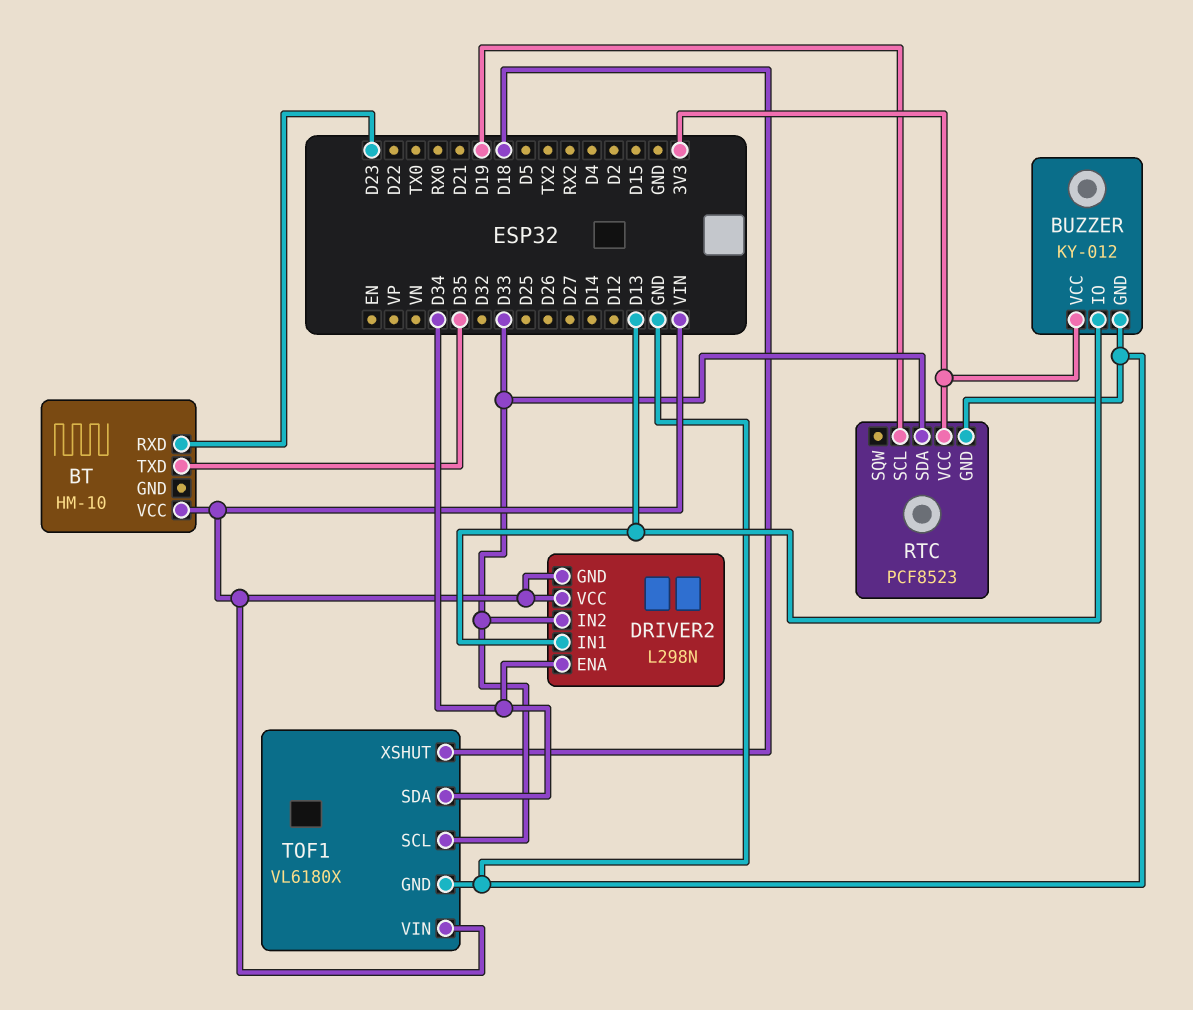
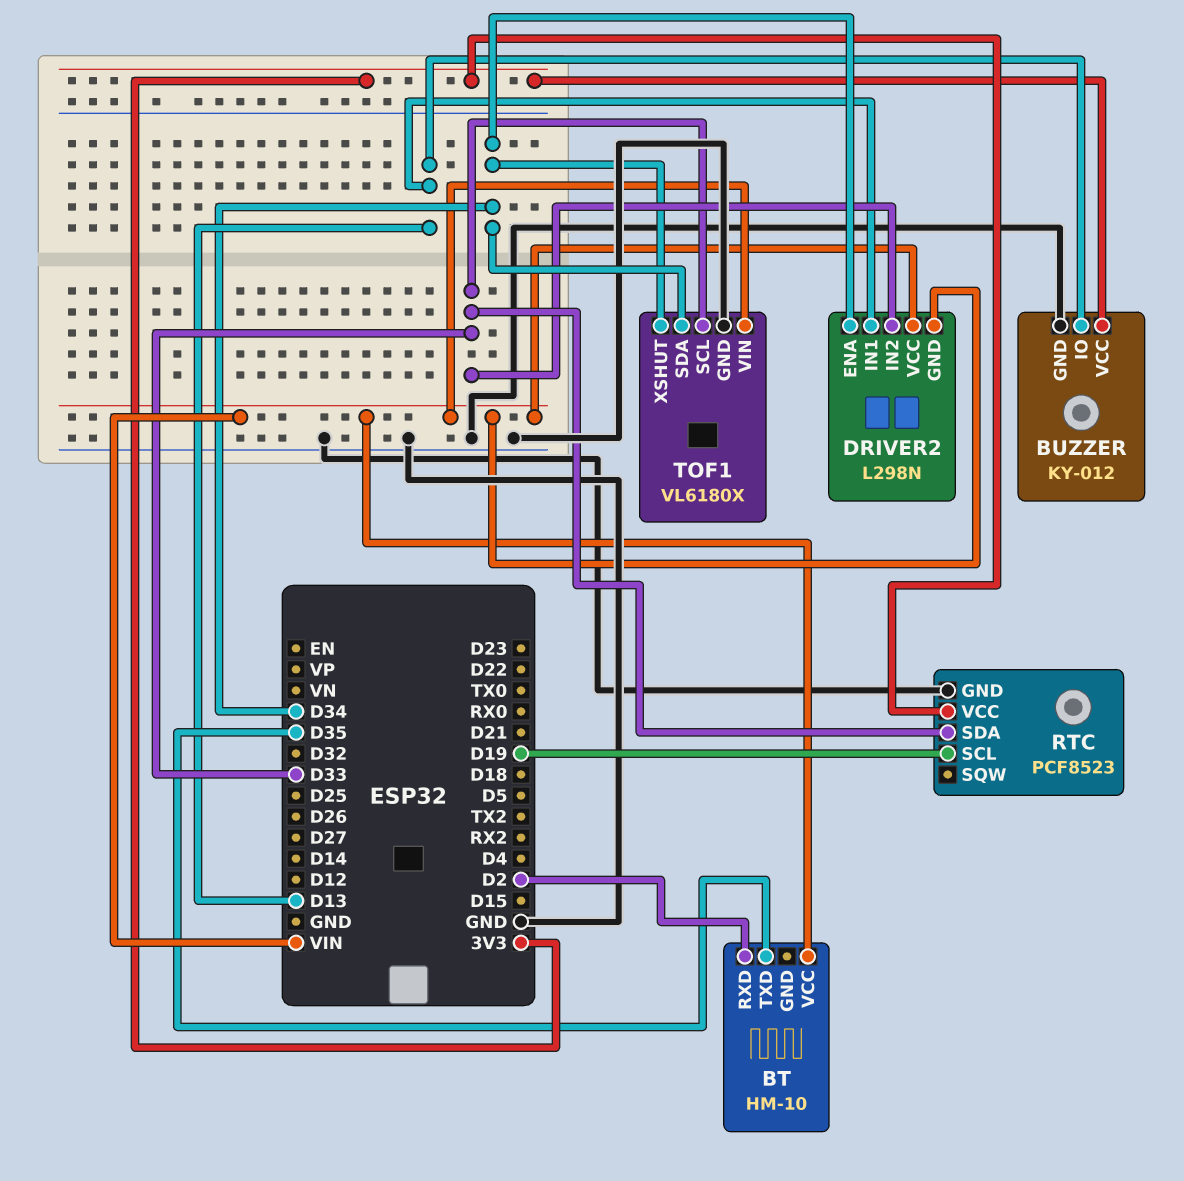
BT pin RXD: D23 -> D2
TOF1 pin XSHUT: D18 -> D34

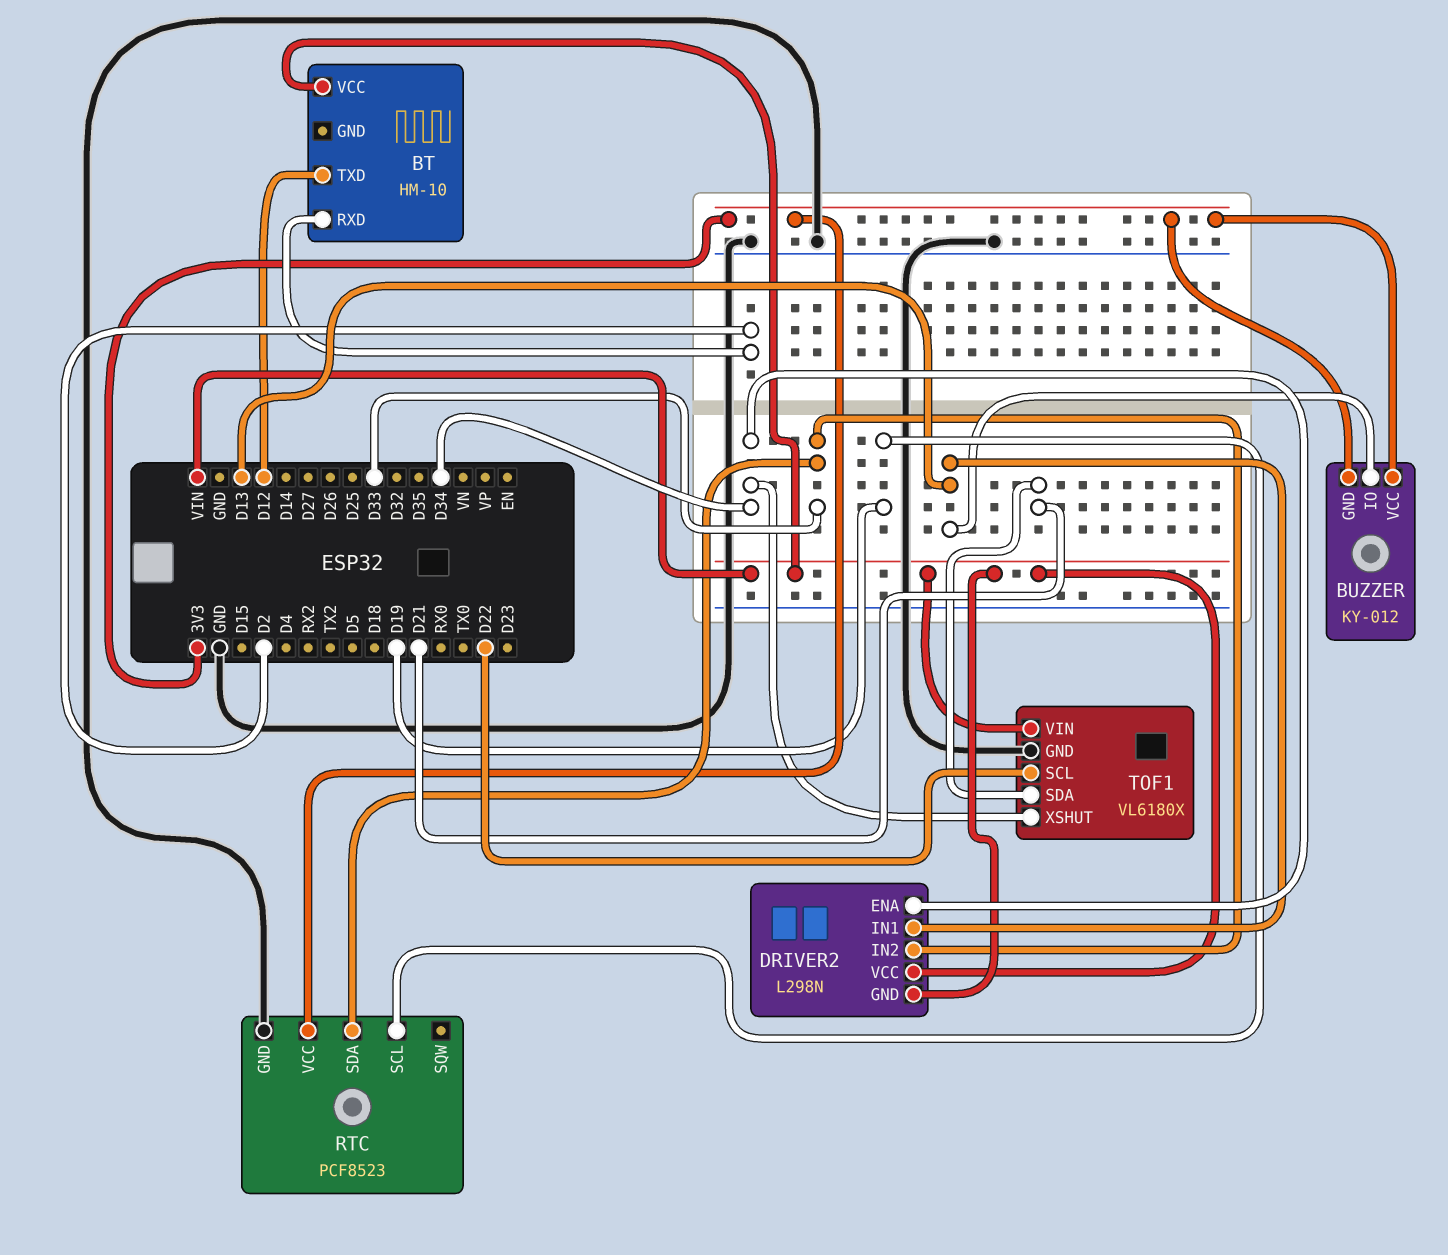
BT pin TXD: D35 -> D12
BUZZER pin GND: GND -> 3V3
TOF1 pin SCL: D33 -> D22
TOF1 pin SDA: D34 -> D21

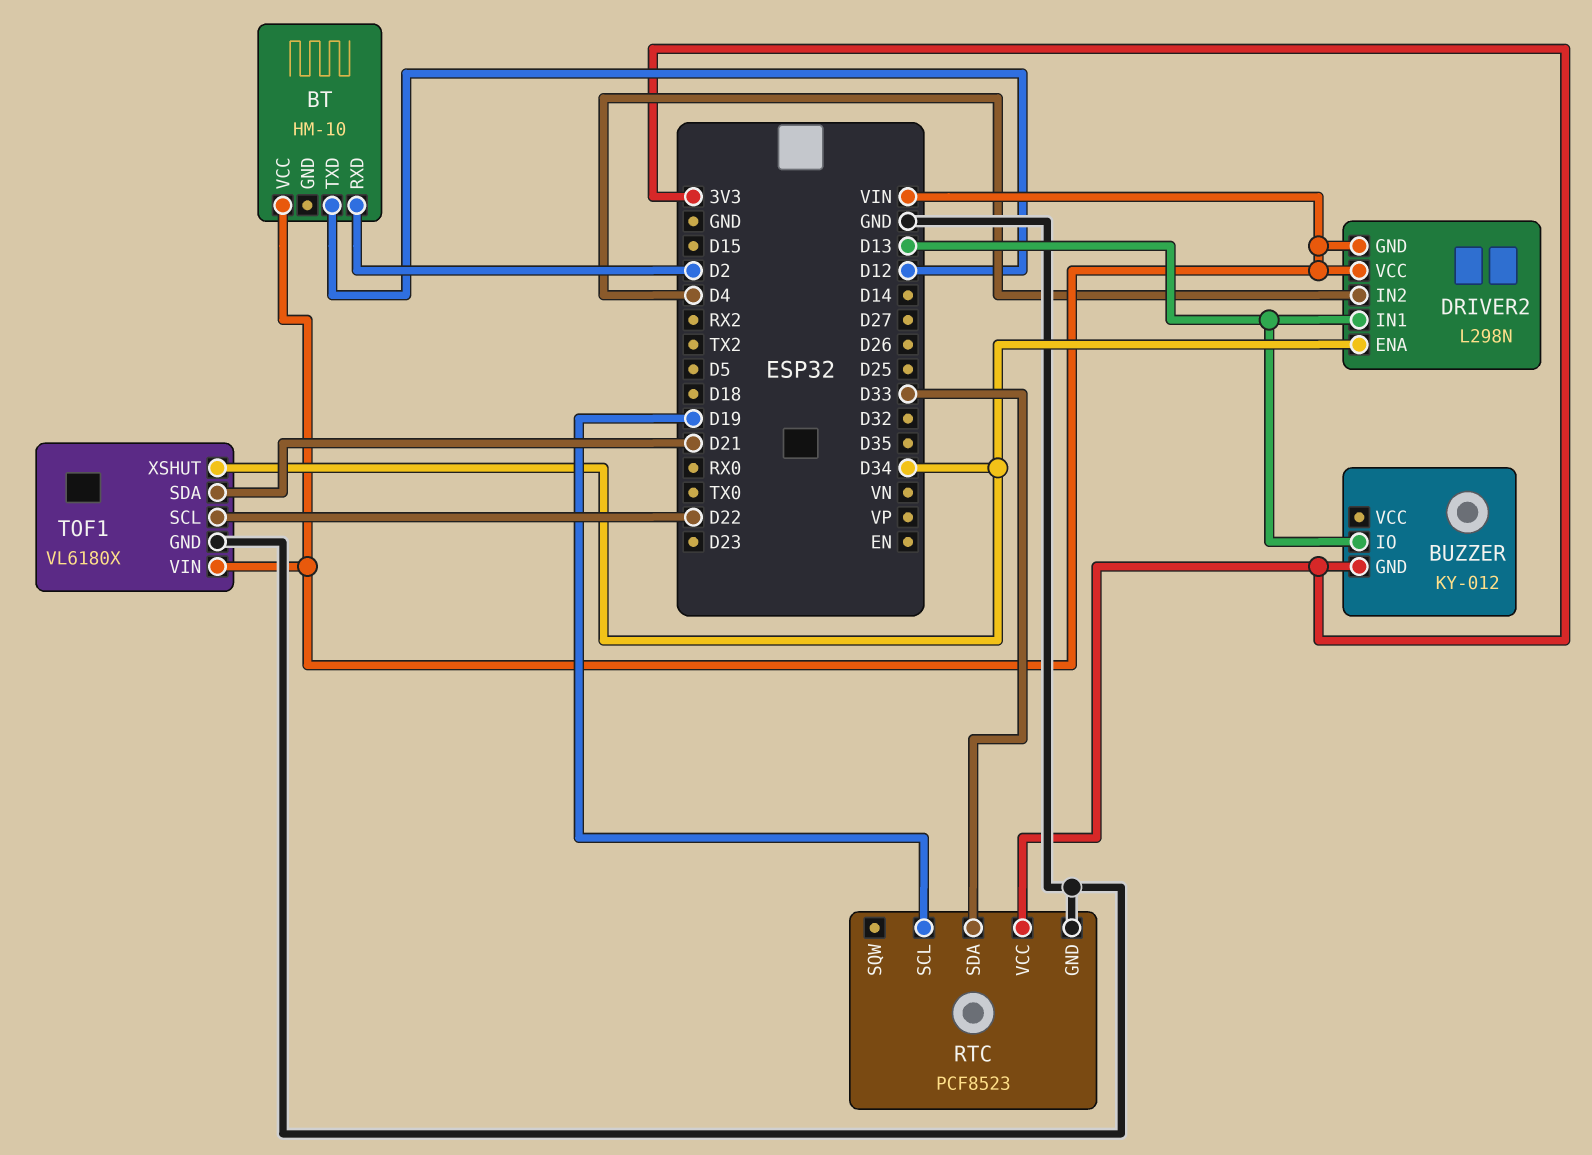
BUZZER pin VCC: 3V3 -> none
DRIVER2 pin IN2: D33 -> D4

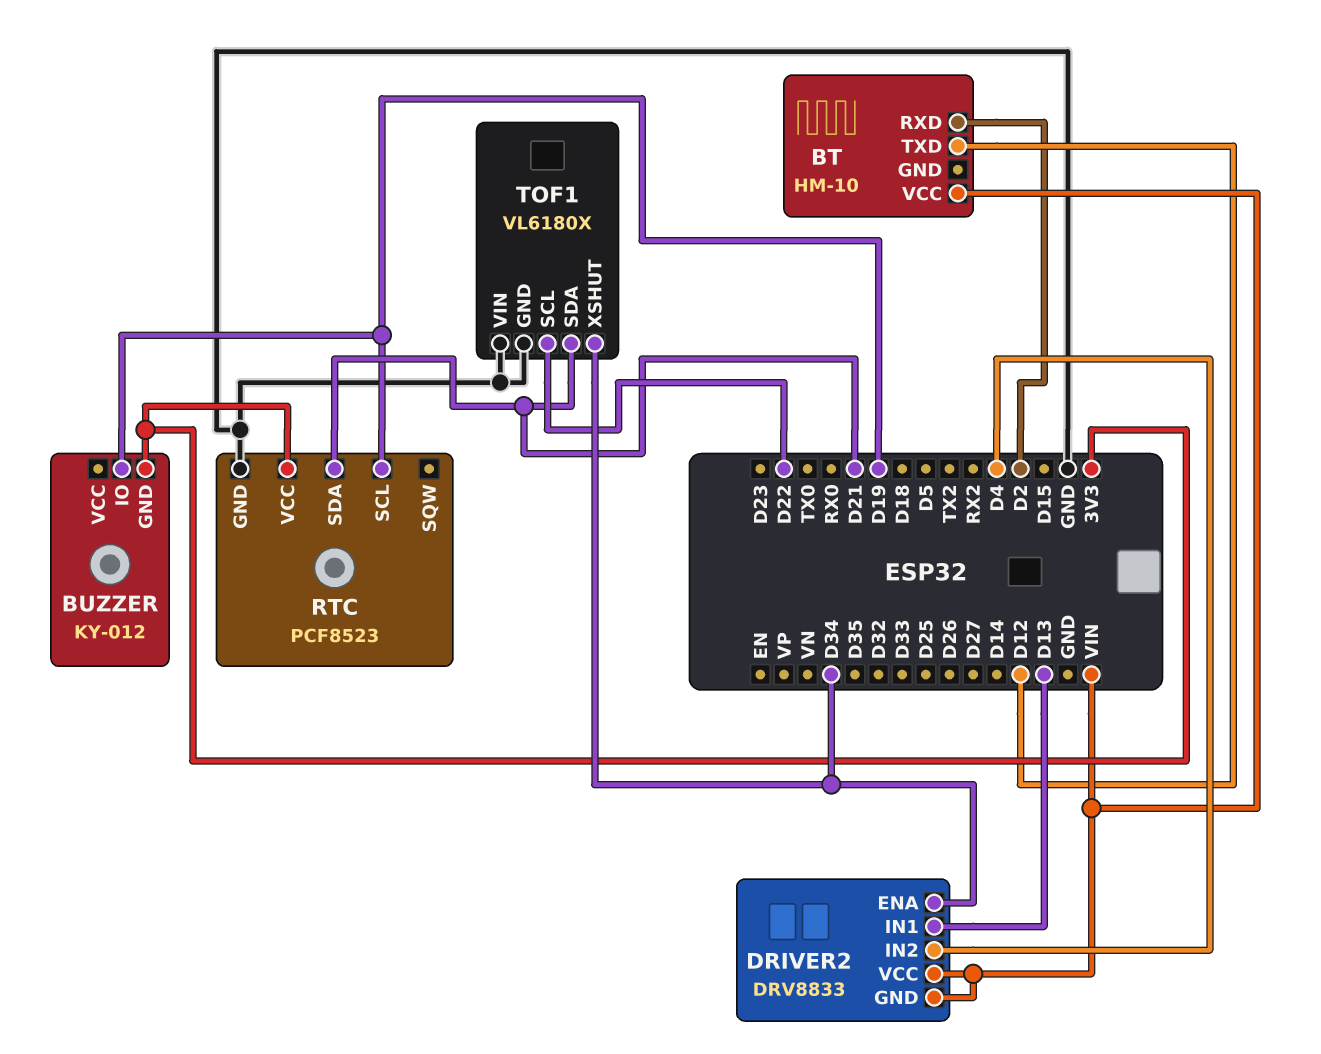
BUZZER pin IO: D13 -> D19
DRIVER2: L298N -> DRV8833
RTC pin SDA: D33 -> D21
TOF1 pin VIN: VIN -> GND

